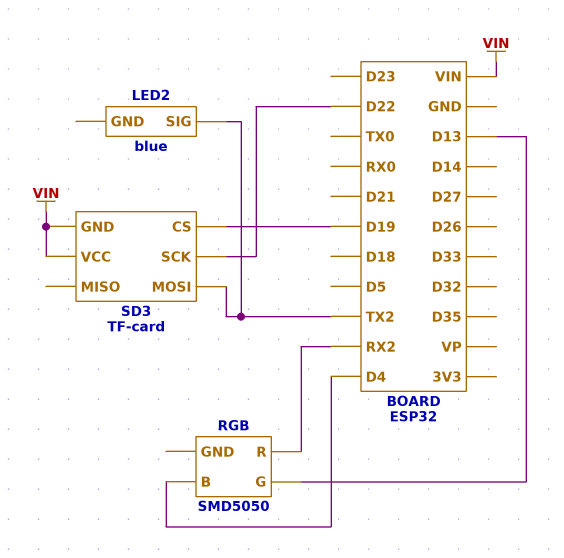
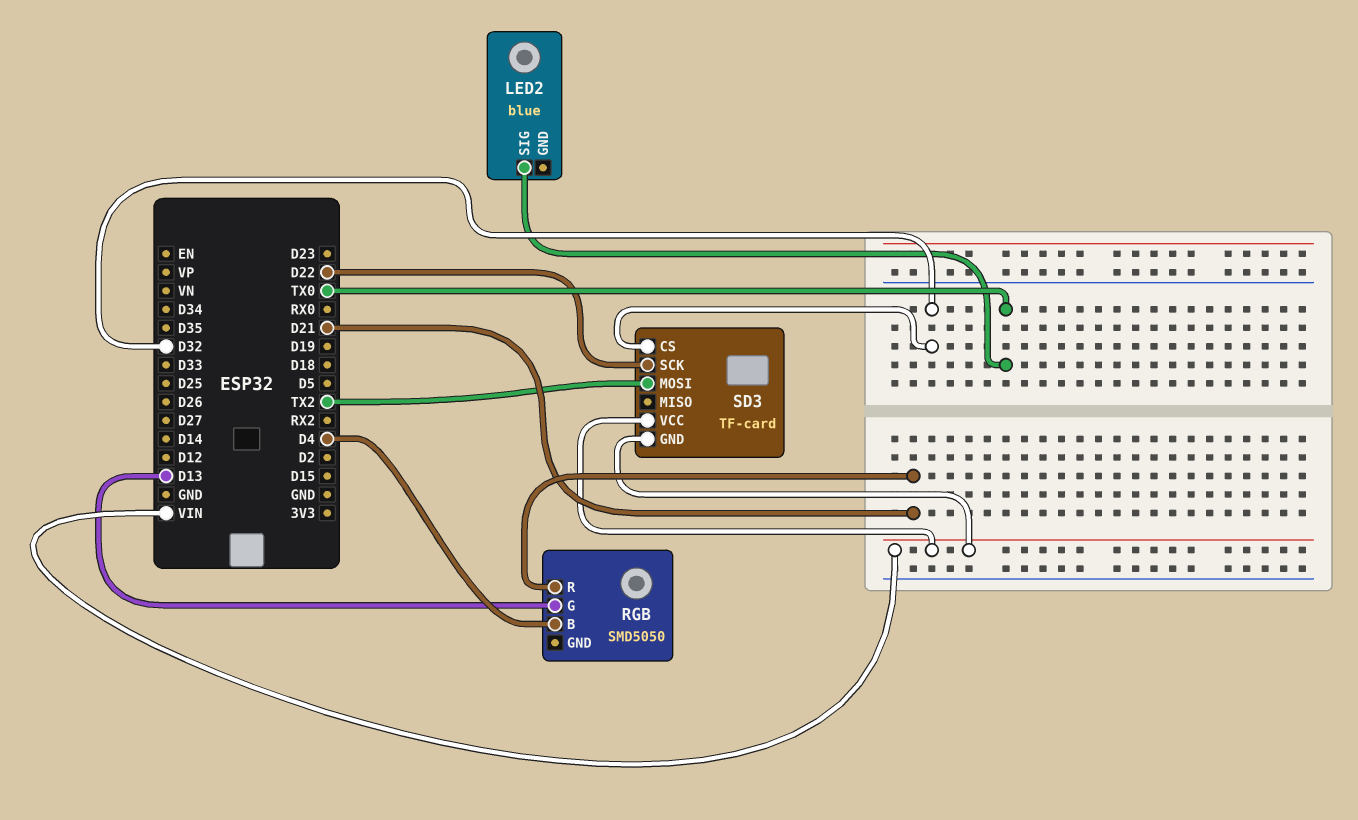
LED2 pin SIG: TX2 -> TX0
RGB pin R: RX2 -> D21
SD3 pin CS: D19 -> D32

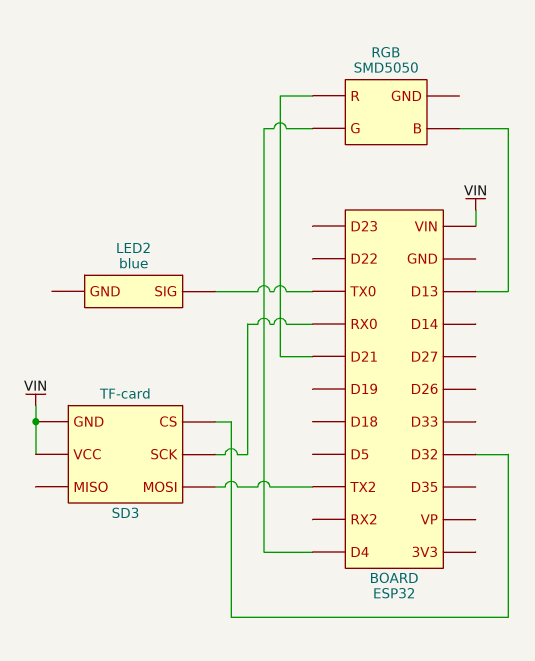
RGB pin B: D4 -> D13
RGB pin G: D13 -> D4
SD3 pin SCK: D22 -> RX0

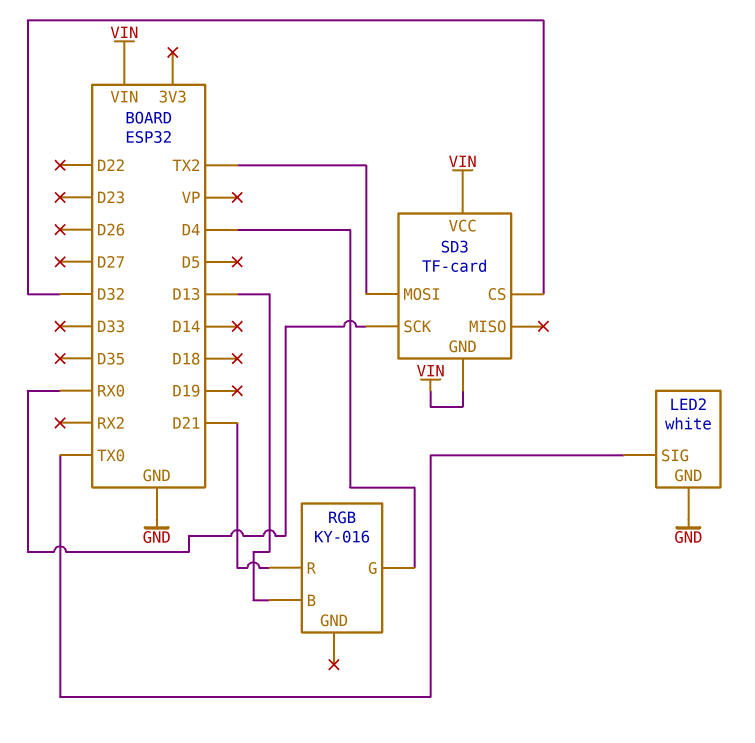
LED2: blue -> white
LED2 pin GND: none -> GND
RGB: SMD5050 -> KY-016

